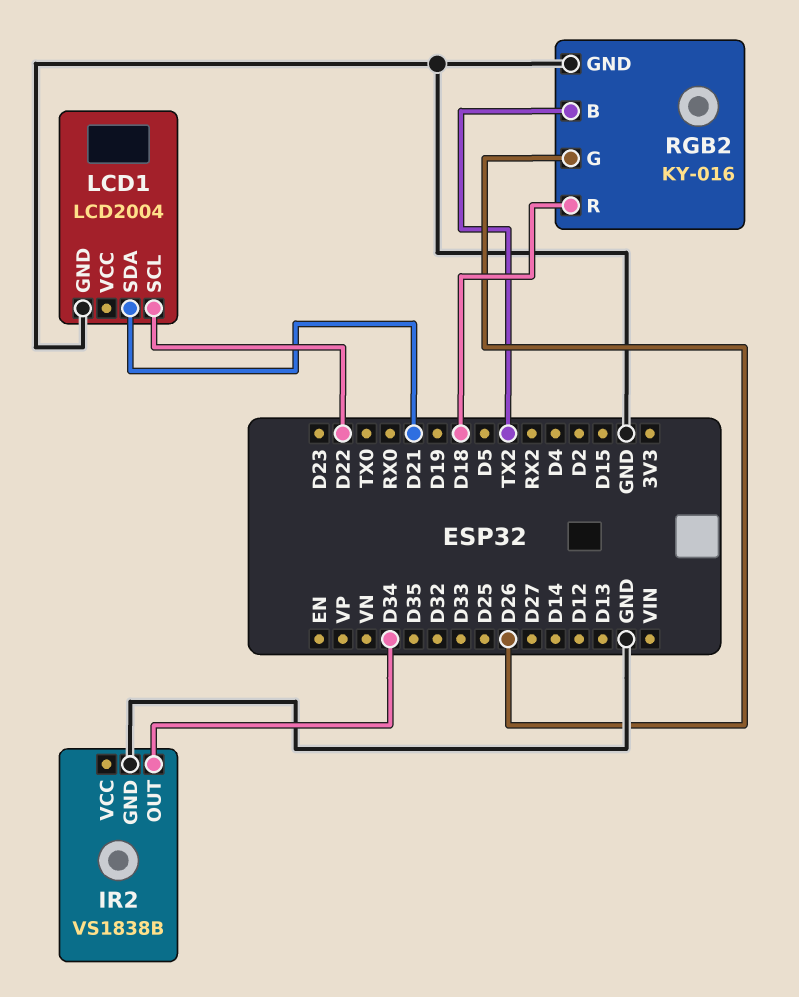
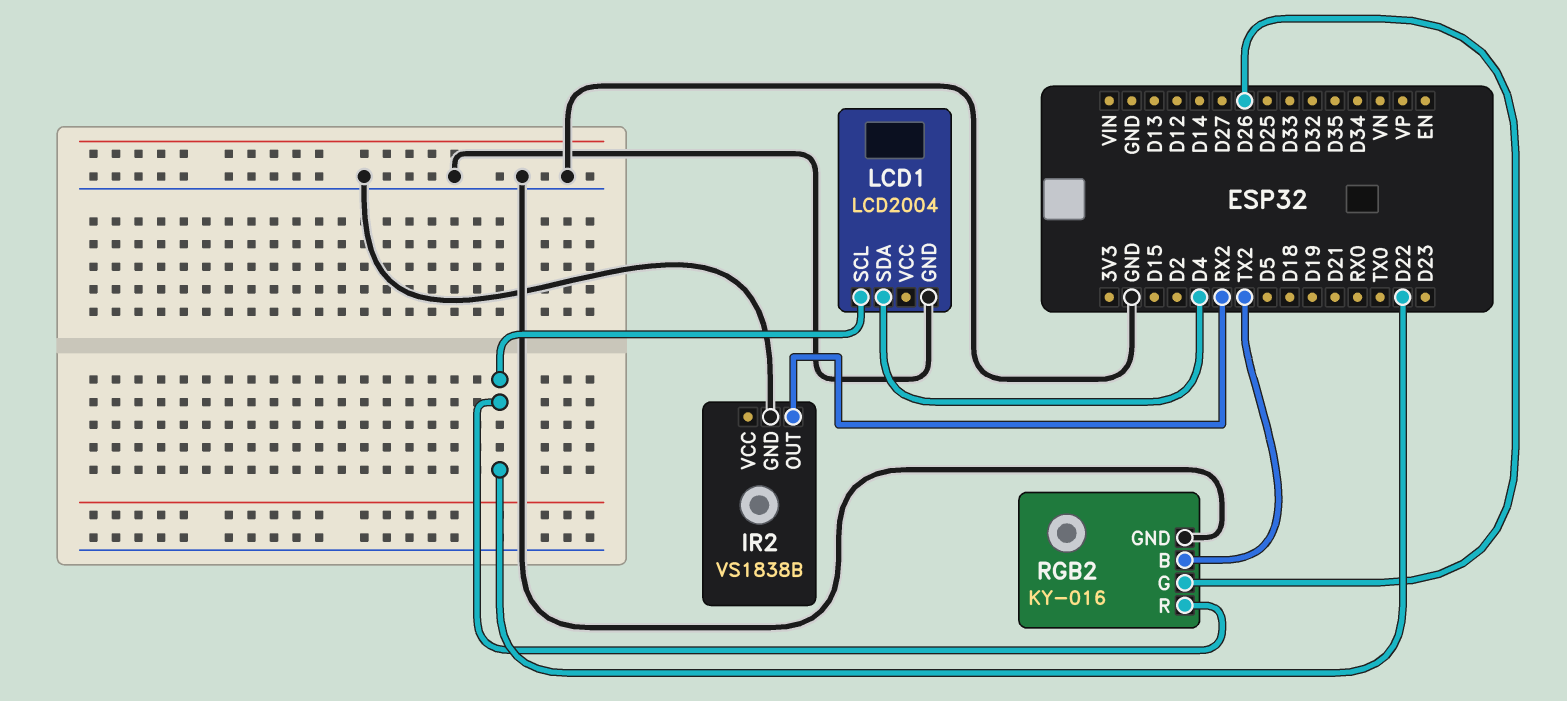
IR2 pin OUT: D34 -> RX2
LCD1 pin SDA: D21 -> D4
RGB2 pin R: D18 -> D22

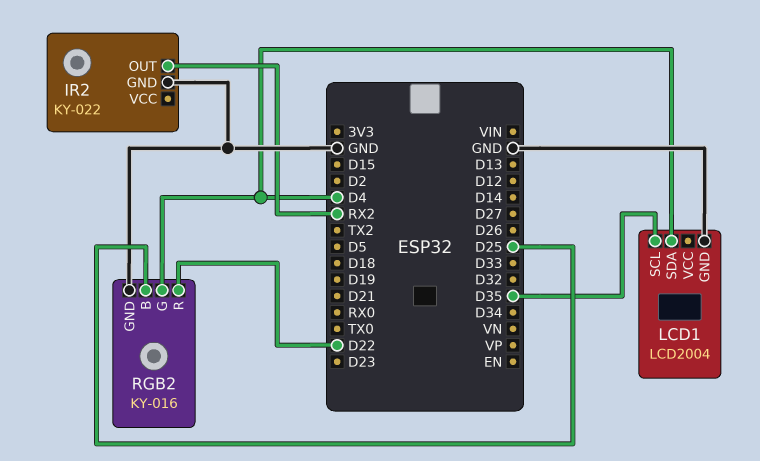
IR2: VS1838B -> KY-022
LCD1 pin SCL: D22 -> D35
RGB2 pin B: TX2 -> D25
RGB2 pin G: D26 -> D4

